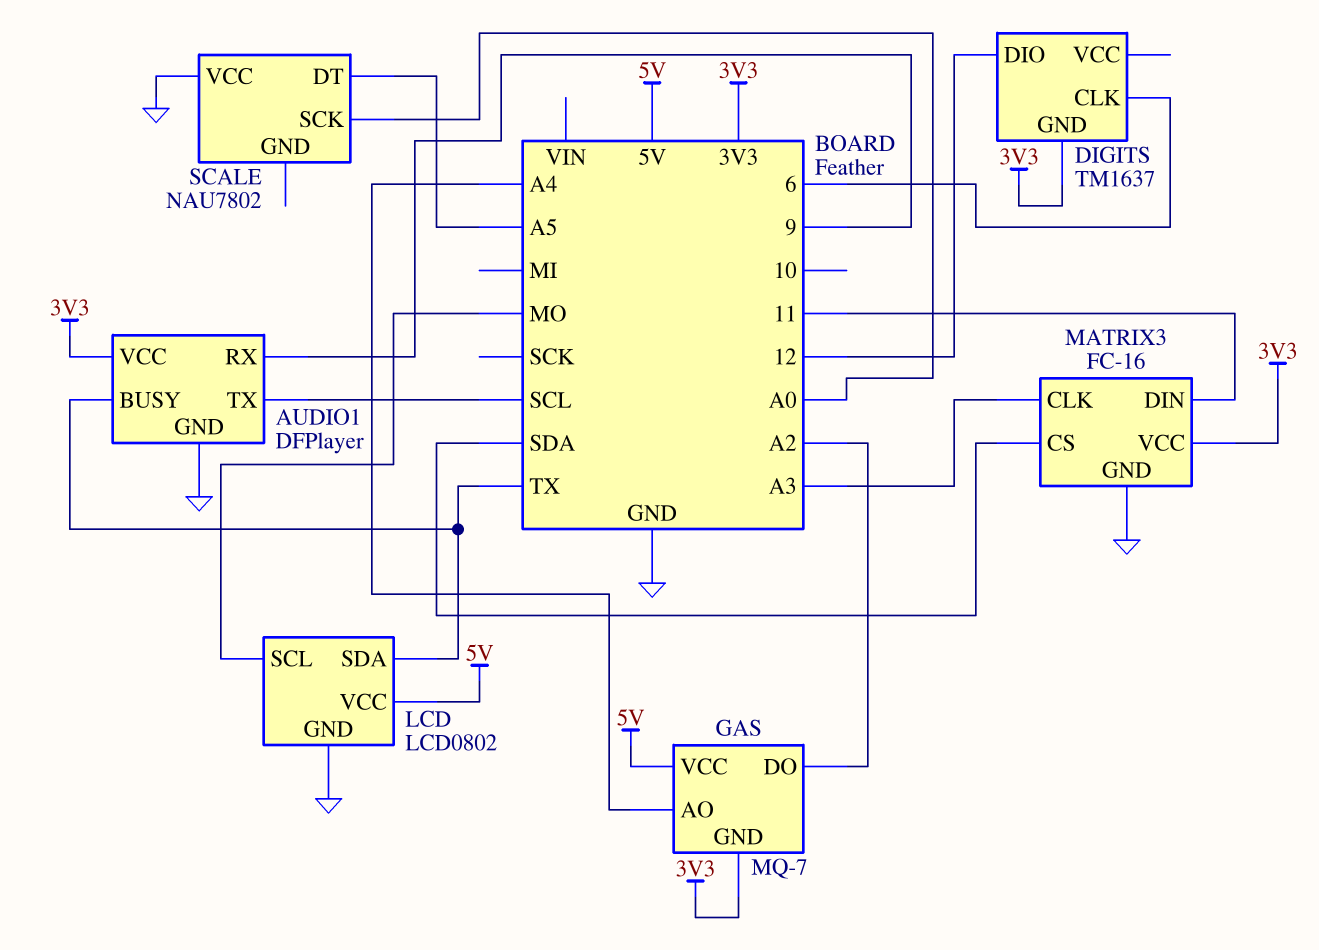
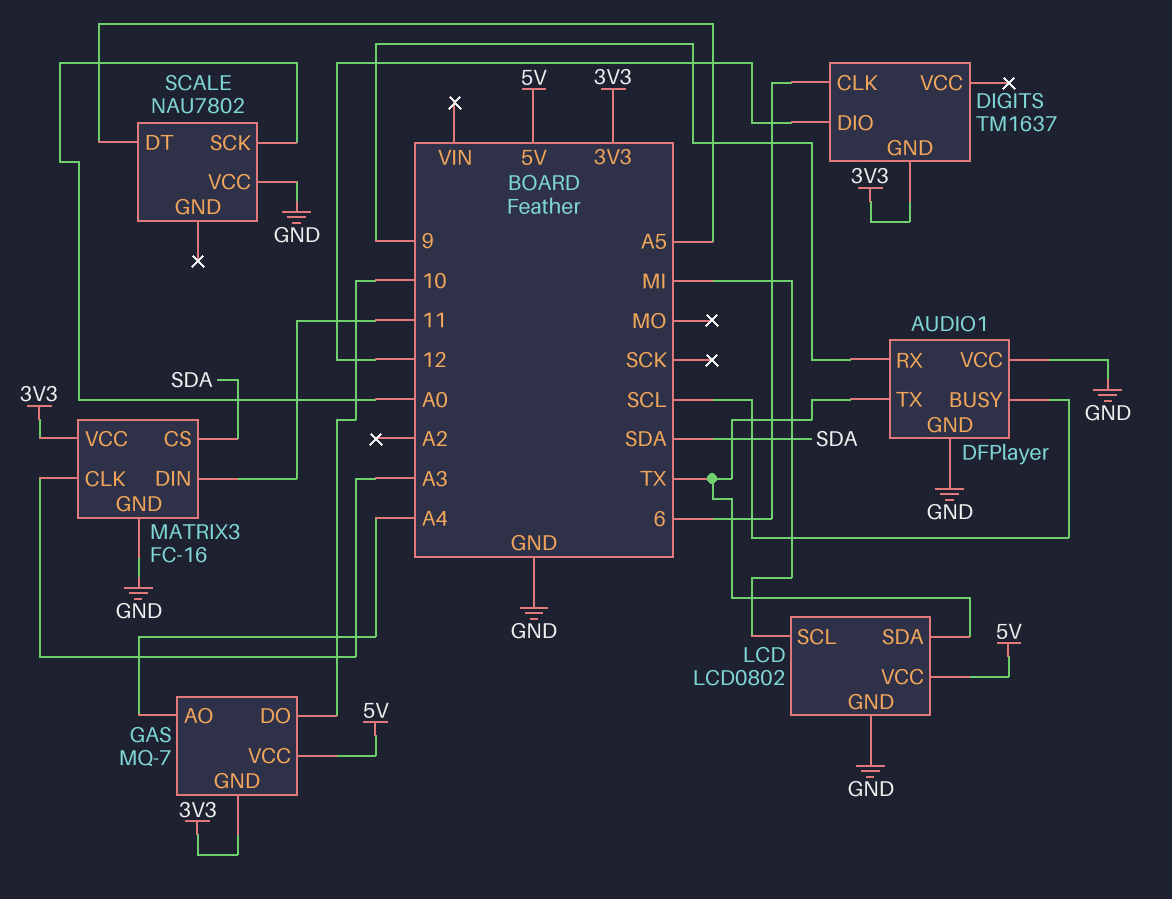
AUDIO1 pin BUSY: TX -> SCL
AUDIO1 pin TX: SCL -> TX
AUDIO1 pin VCC: 3V3 -> GND
GAS pin DO: A2 -> 10
LCD pin SCL: MO -> MI

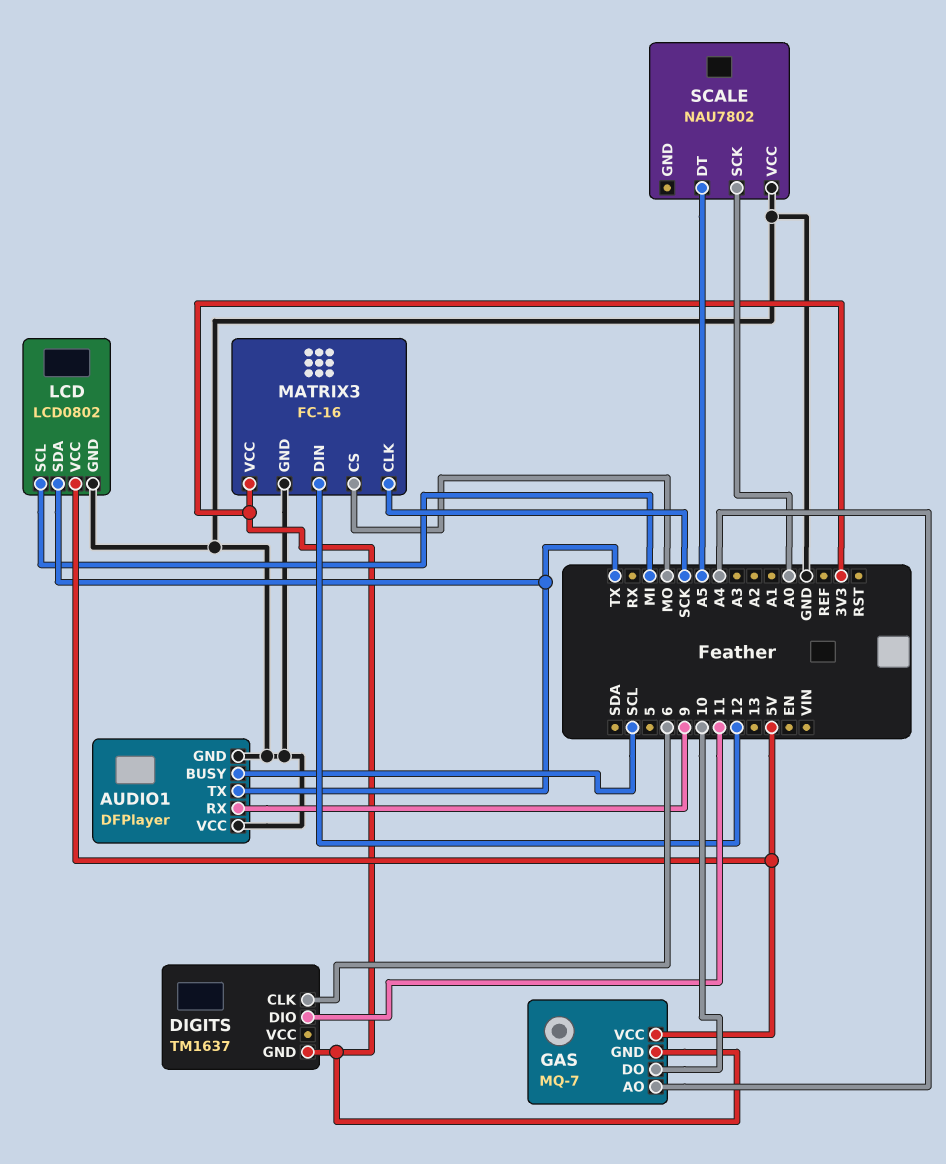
DIGITS pin DIO: 12 -> 11
MATRIX3 pin CLK: A3 -> SCK
MATRIX3 pin CS: SDA -> MO
MATRIX3 pin DIN: 11 -> 12

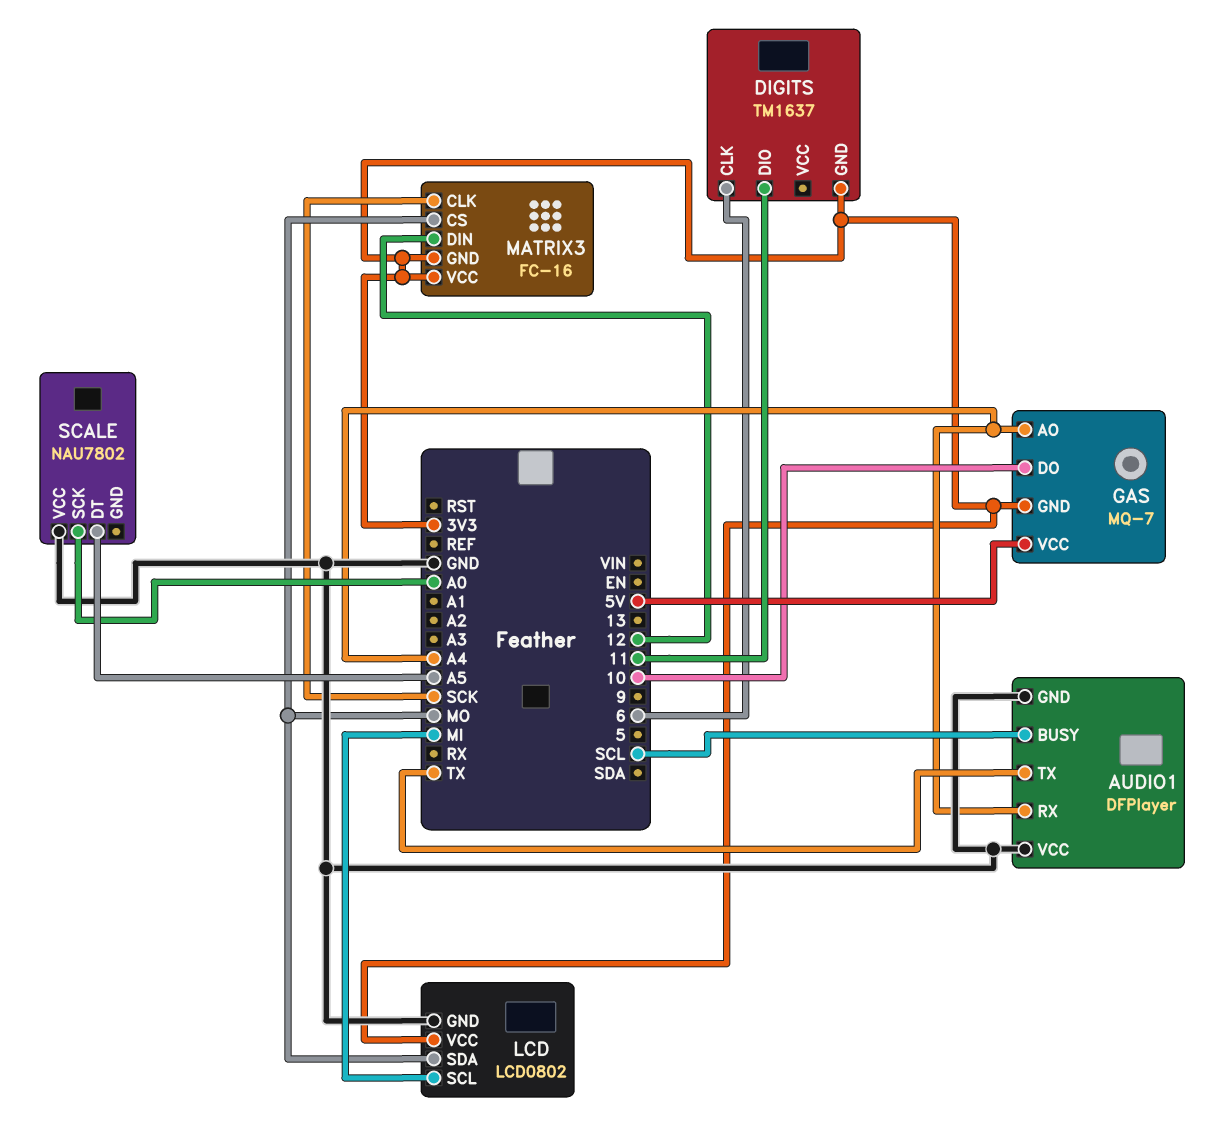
AUDIO1 pin RX: 9 -> A4
LCD pin SDA: TX -> MO
LCD pin VCC: 5V -> 3V3
MATRIX3 pin GND: GND -> 3V3

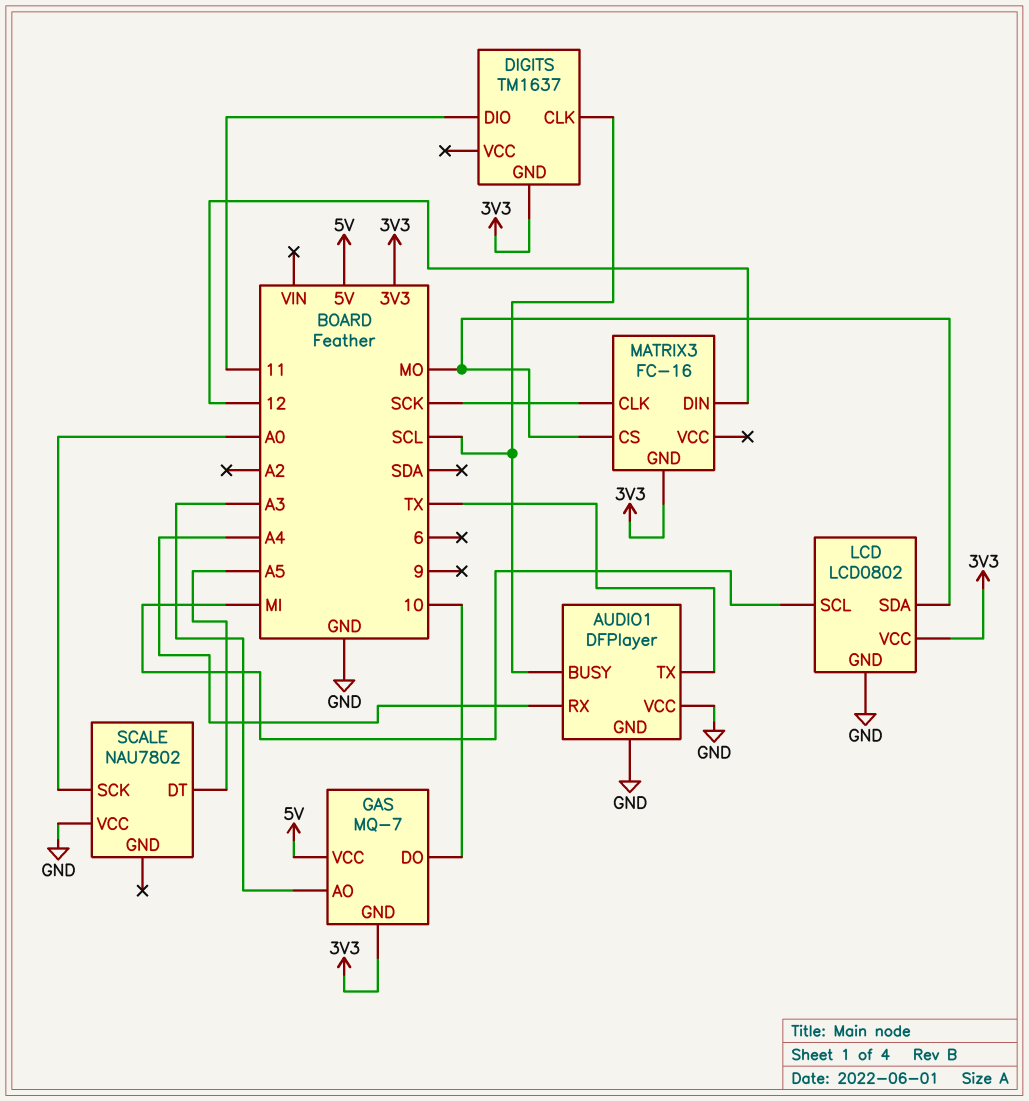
DIGITS pin CLK: 6 -> SCL
GAS pin AO: A4 -> A3
MATRIX3 pin VCC: 3V3 -> none

